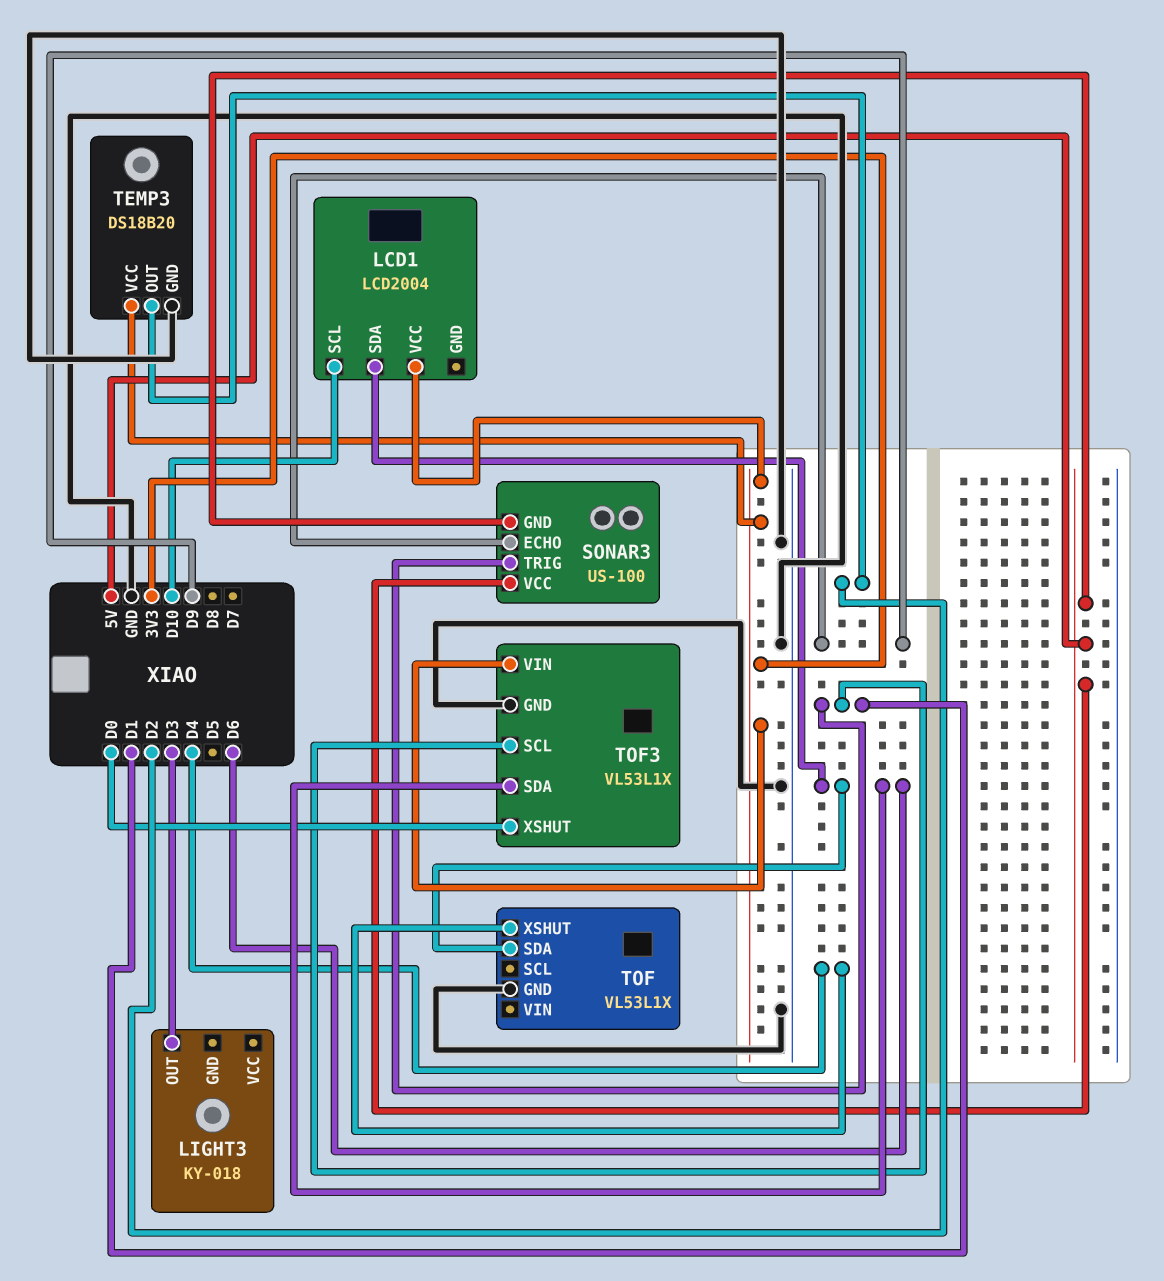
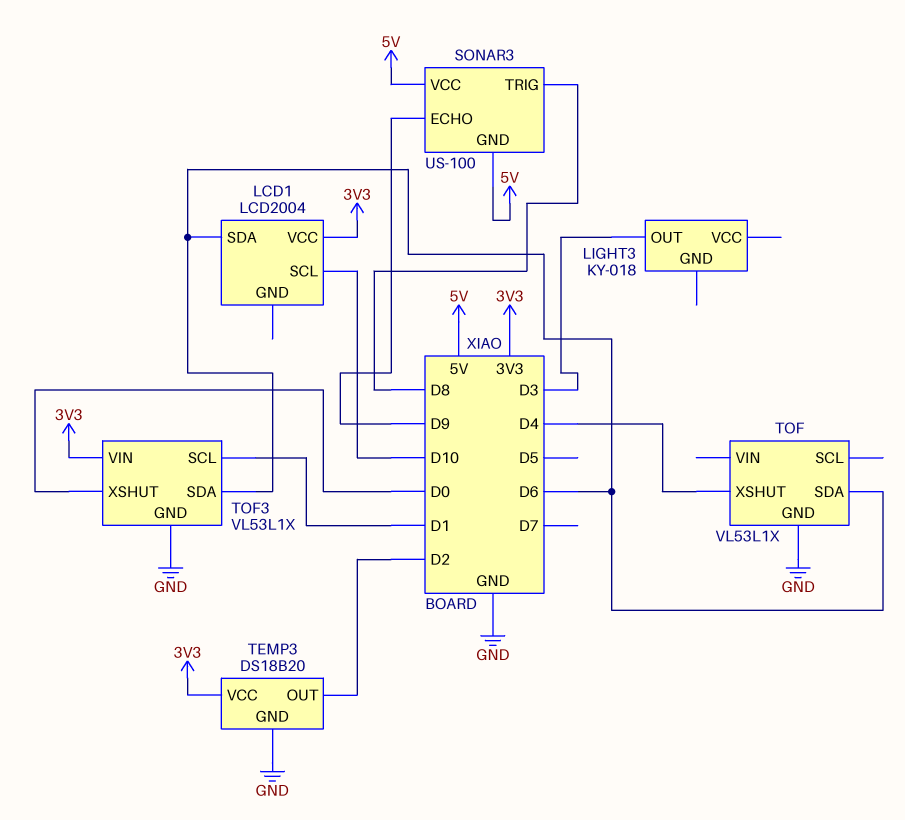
SONAR3 pin TRIG: D1 -> D8

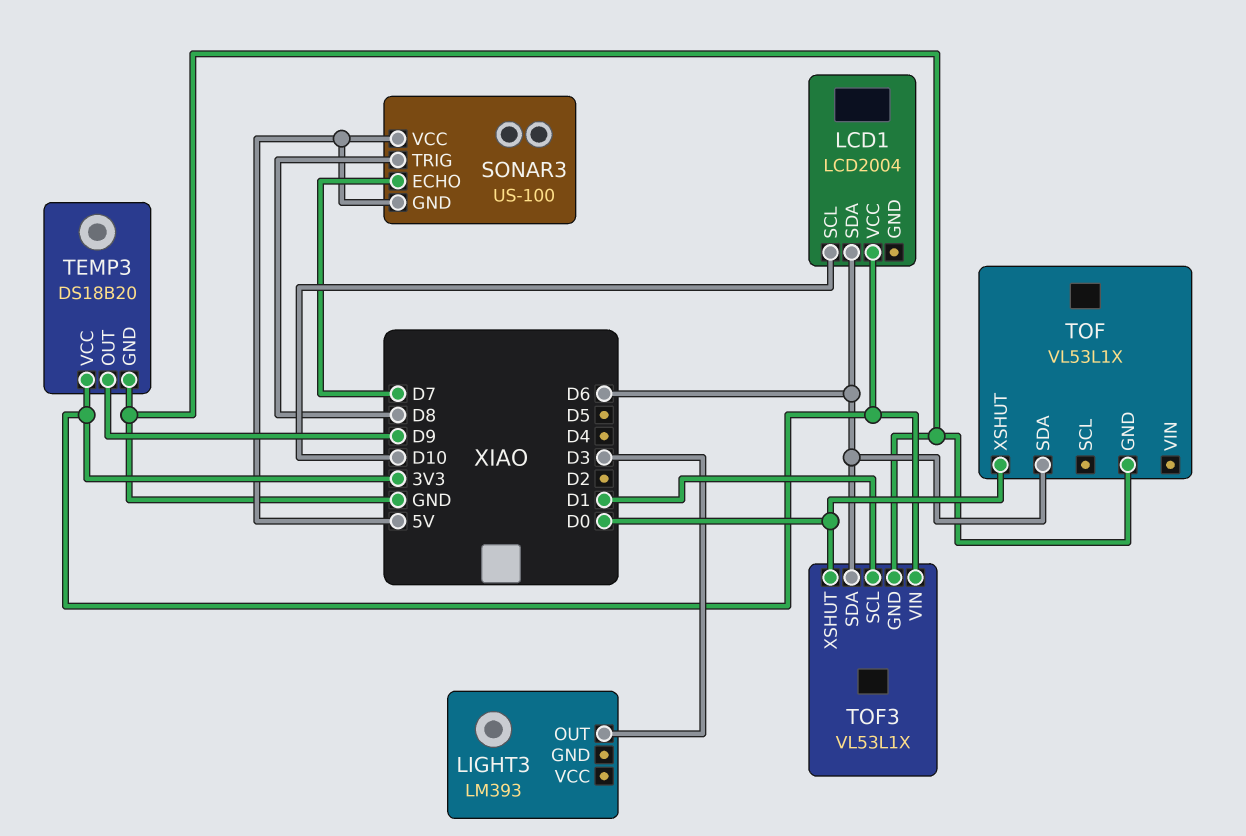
LIGHT3: KY-018 -> LM393
SONAR3 pin ECHO: D9 -> D7
TEMP3 pin OUT: D2 -> D9
TOF pin XSHUT: D4 -> D0

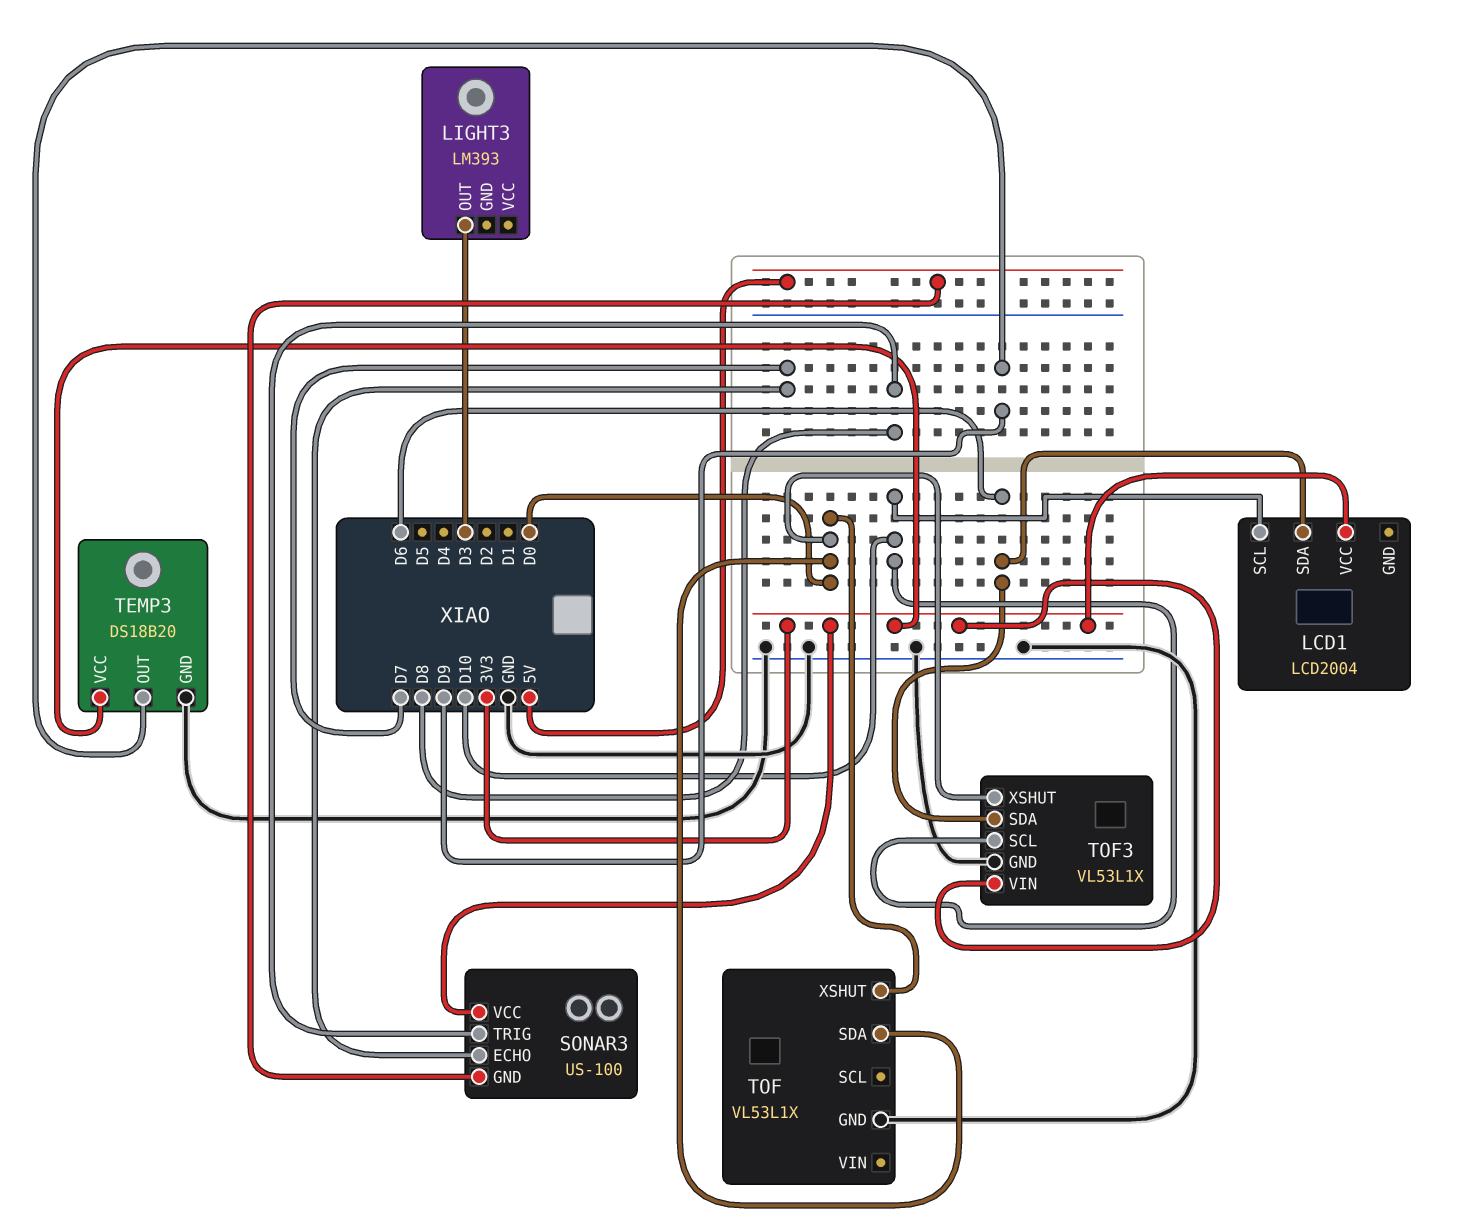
SONAR3 pin VCC: 5V -> 3V3
TOF pin SDA: D6 -> D0
TOF3 pin SCL: D1 -> D10

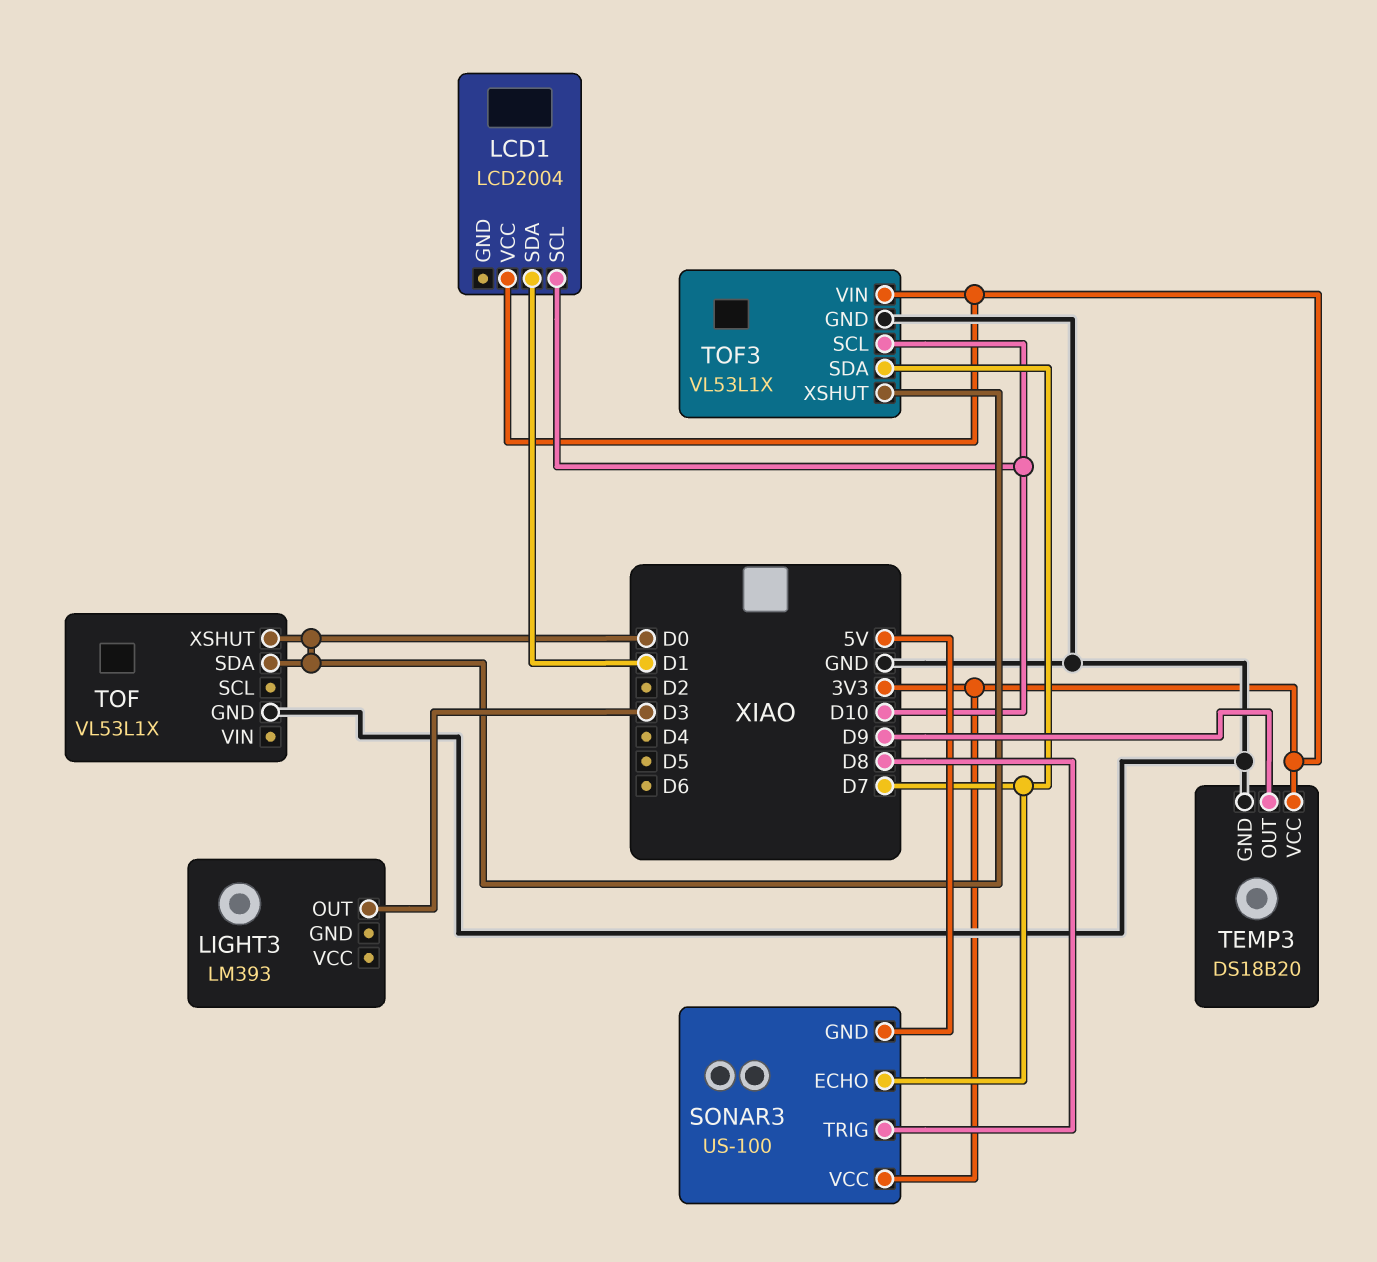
LCD1 pin SDA: D6 -> D1
TOF3 pin SDA: D6 -> D7

